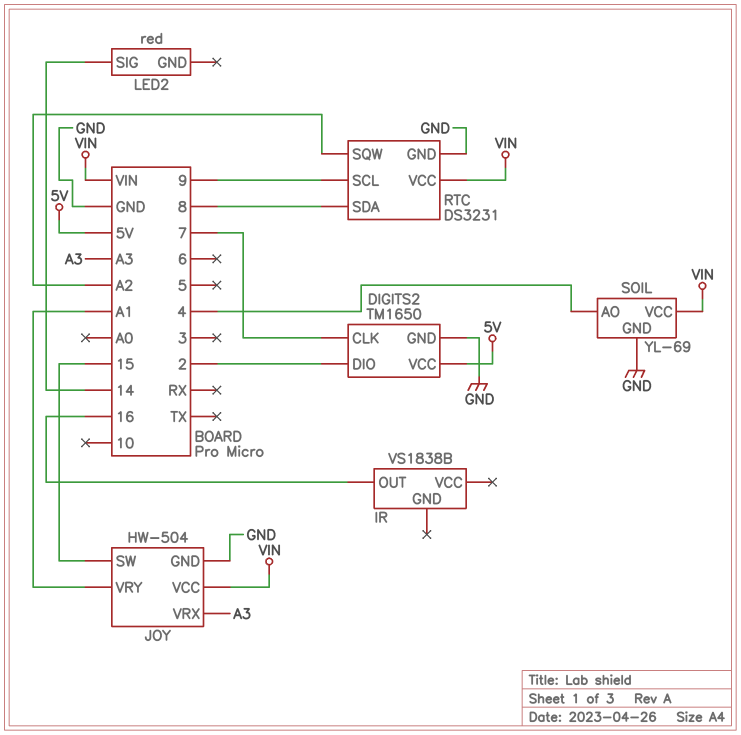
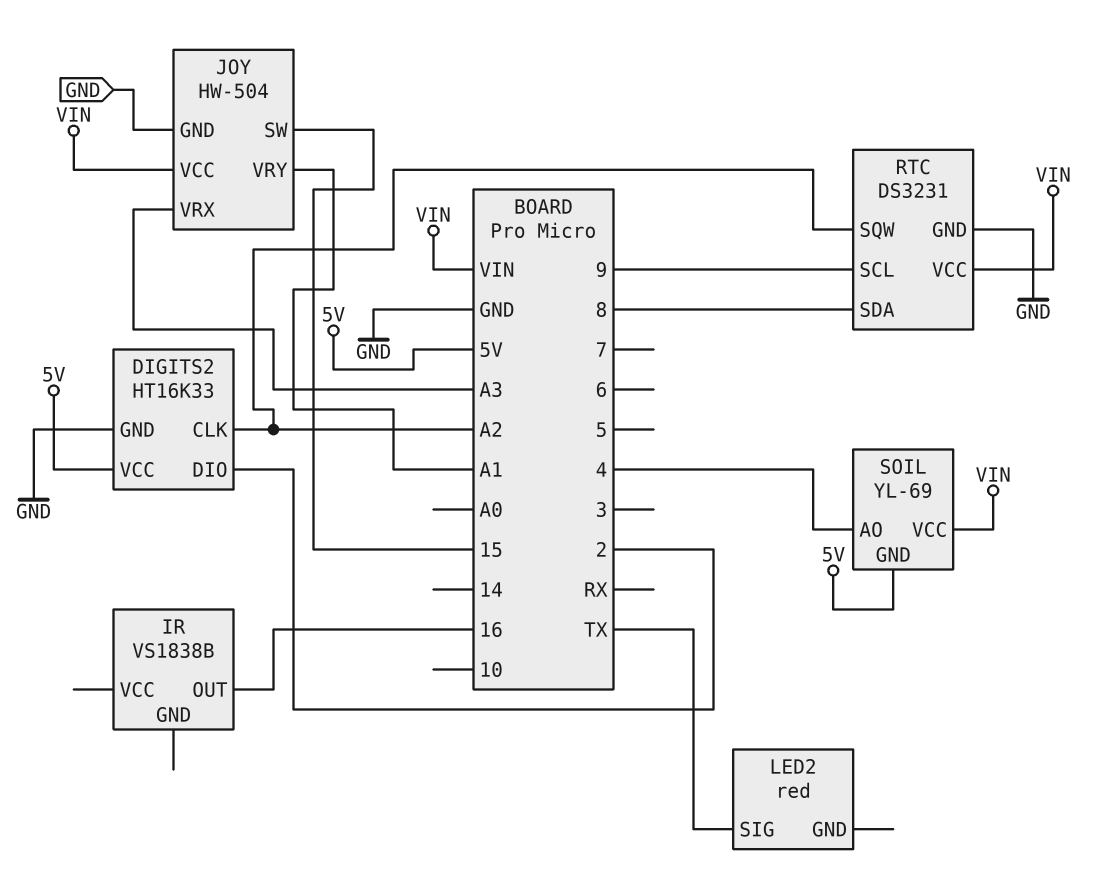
DIGITS2: TM1650 -> HT16K33
DIGITS2 pin CLK: 7 -> A2
LED2 pin SIG: 14 -> TX
SOIL pin GND: GND -> 5V

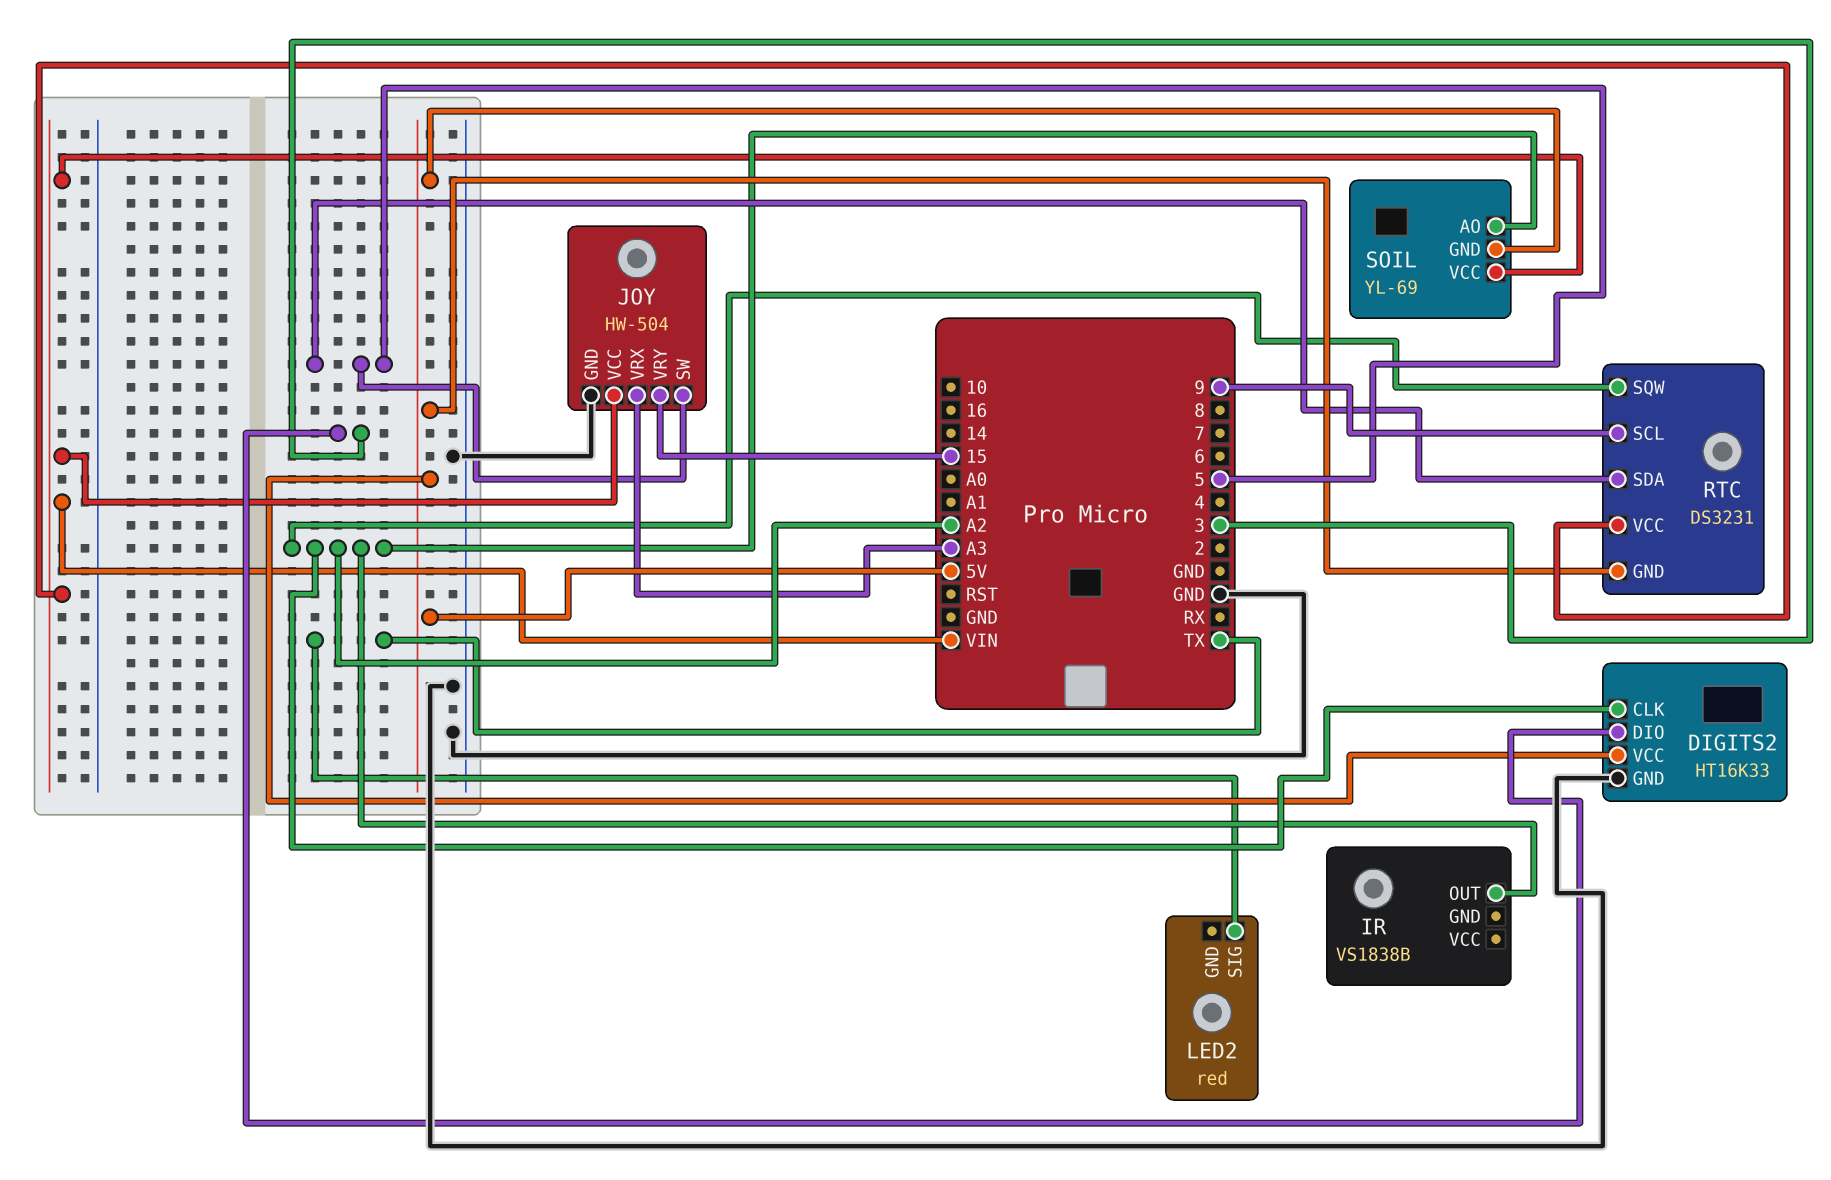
DIGITS2 pin DIO: 2 -> 3
IR pin OUT: 16 -> A2
JOY pin SW: 15 -> 5
JOY pin VRY: A1 -> 15
RTC pin GND: GND -> 5V
RTC pin SDA: 8 -> 5
SOIL pin AO: 4 -> A2

